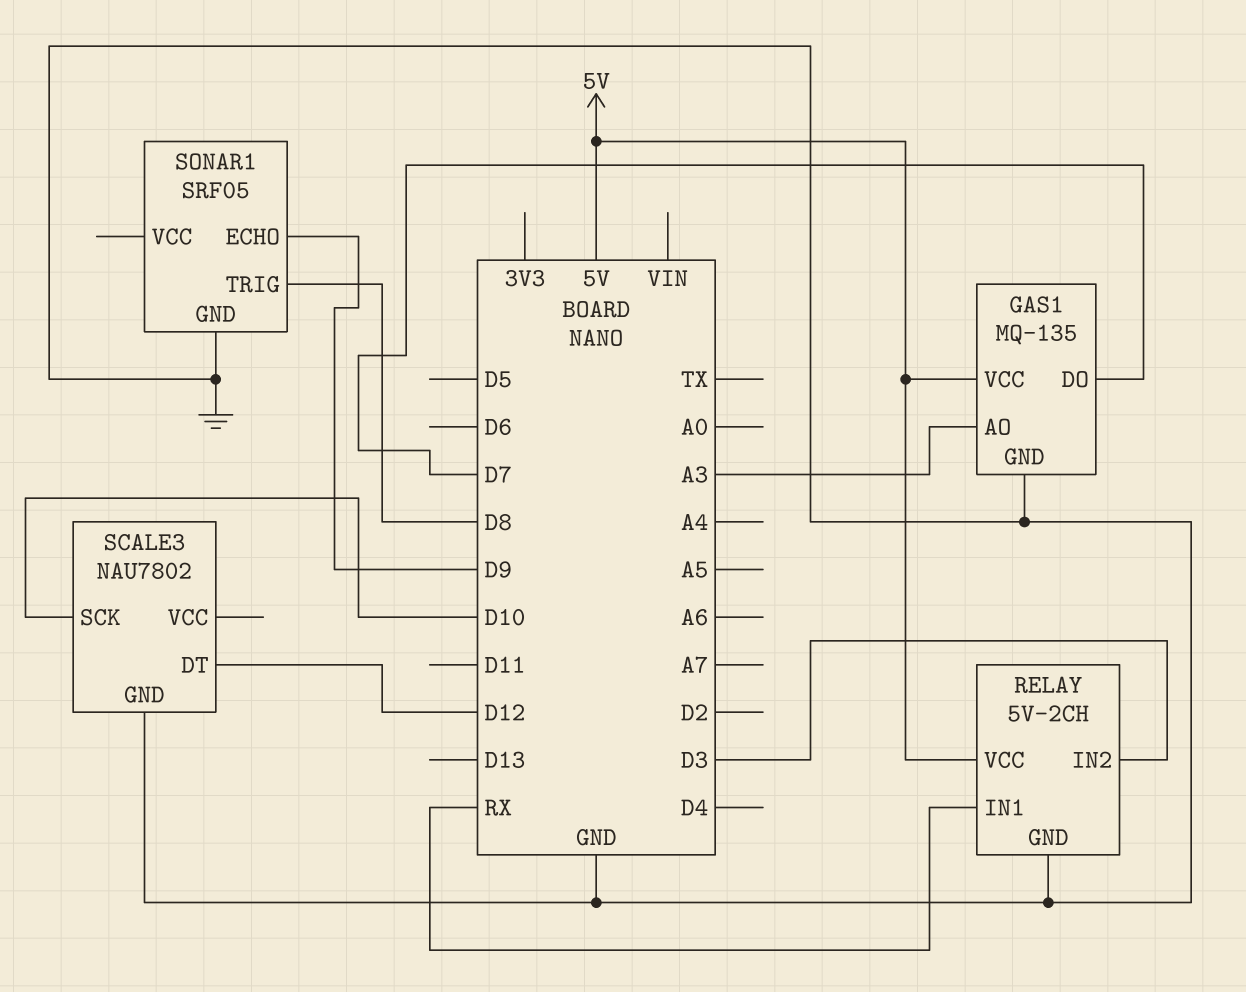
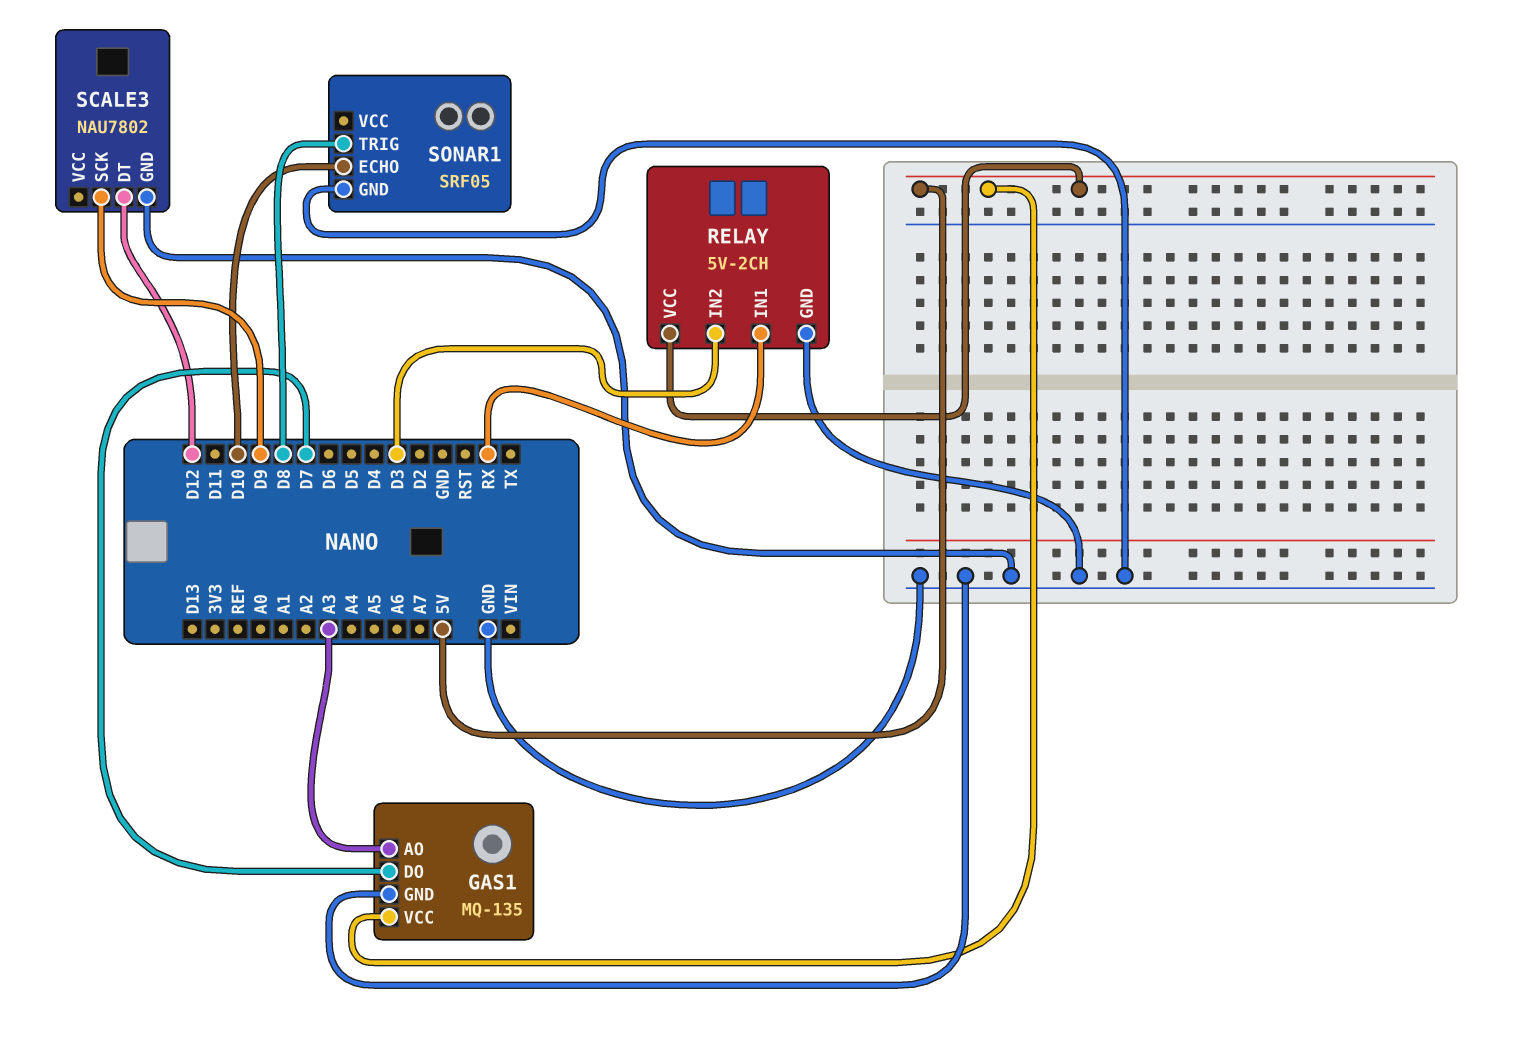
SCALE3 pin SCK: D10 -> D9
SONAR1 pin ECHO: D9 -> D10

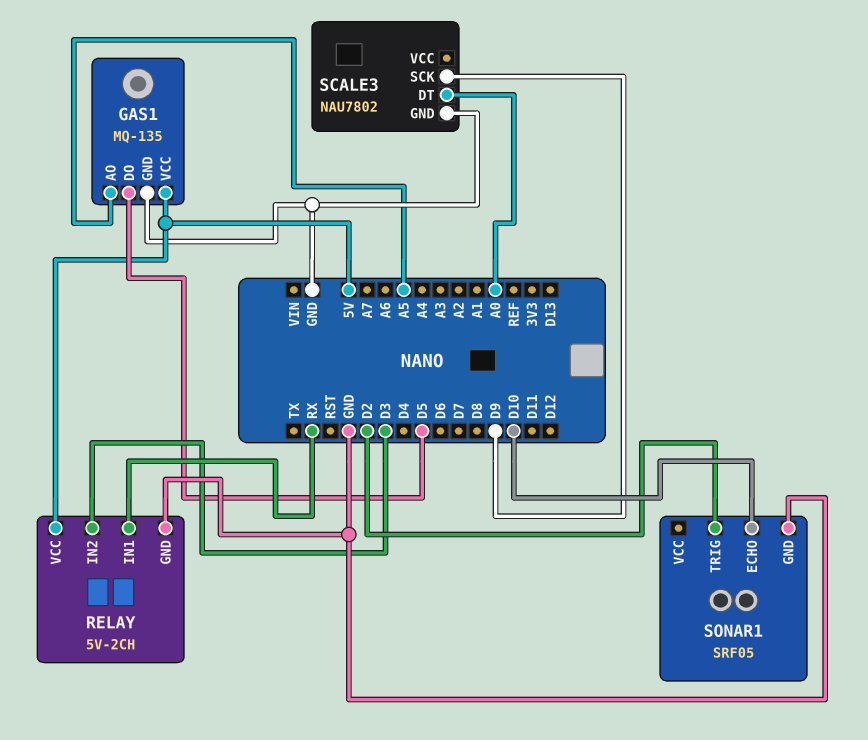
GAS1 pin AO: A3 -> A5
GAS1 pin DO: D7 -> D5
SCALE3 pin DT: D12 -> A0
SONAR1 pin TRIG: D8 -> D2

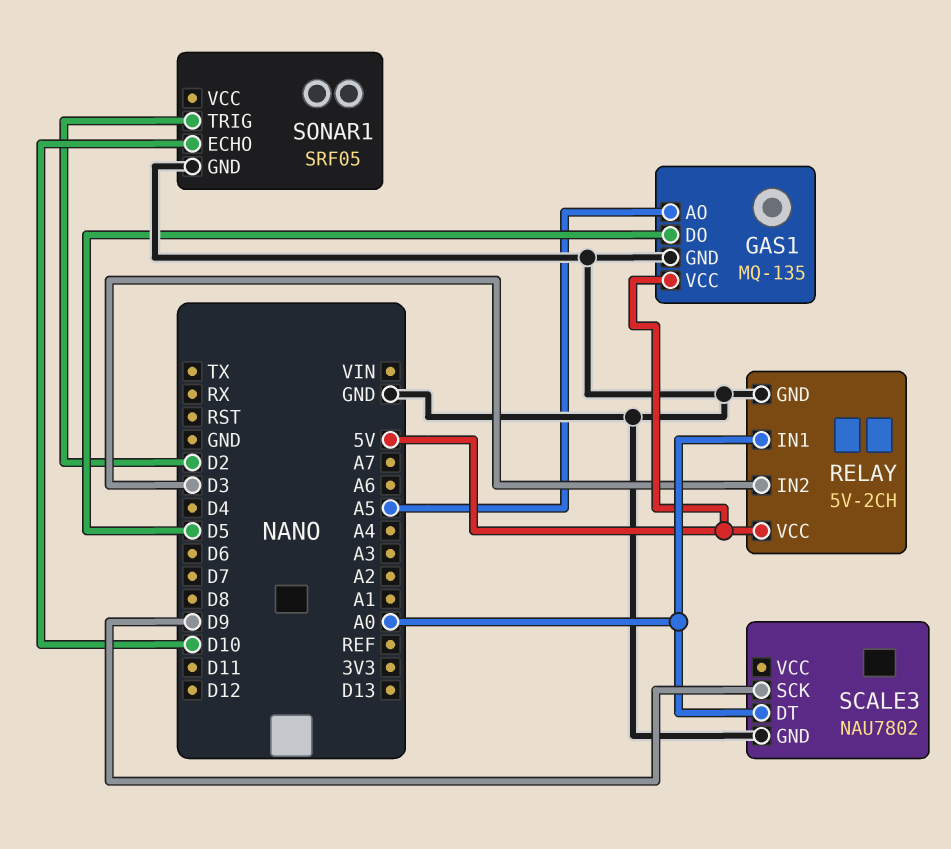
RELAY pin IN1: RX -> A0

